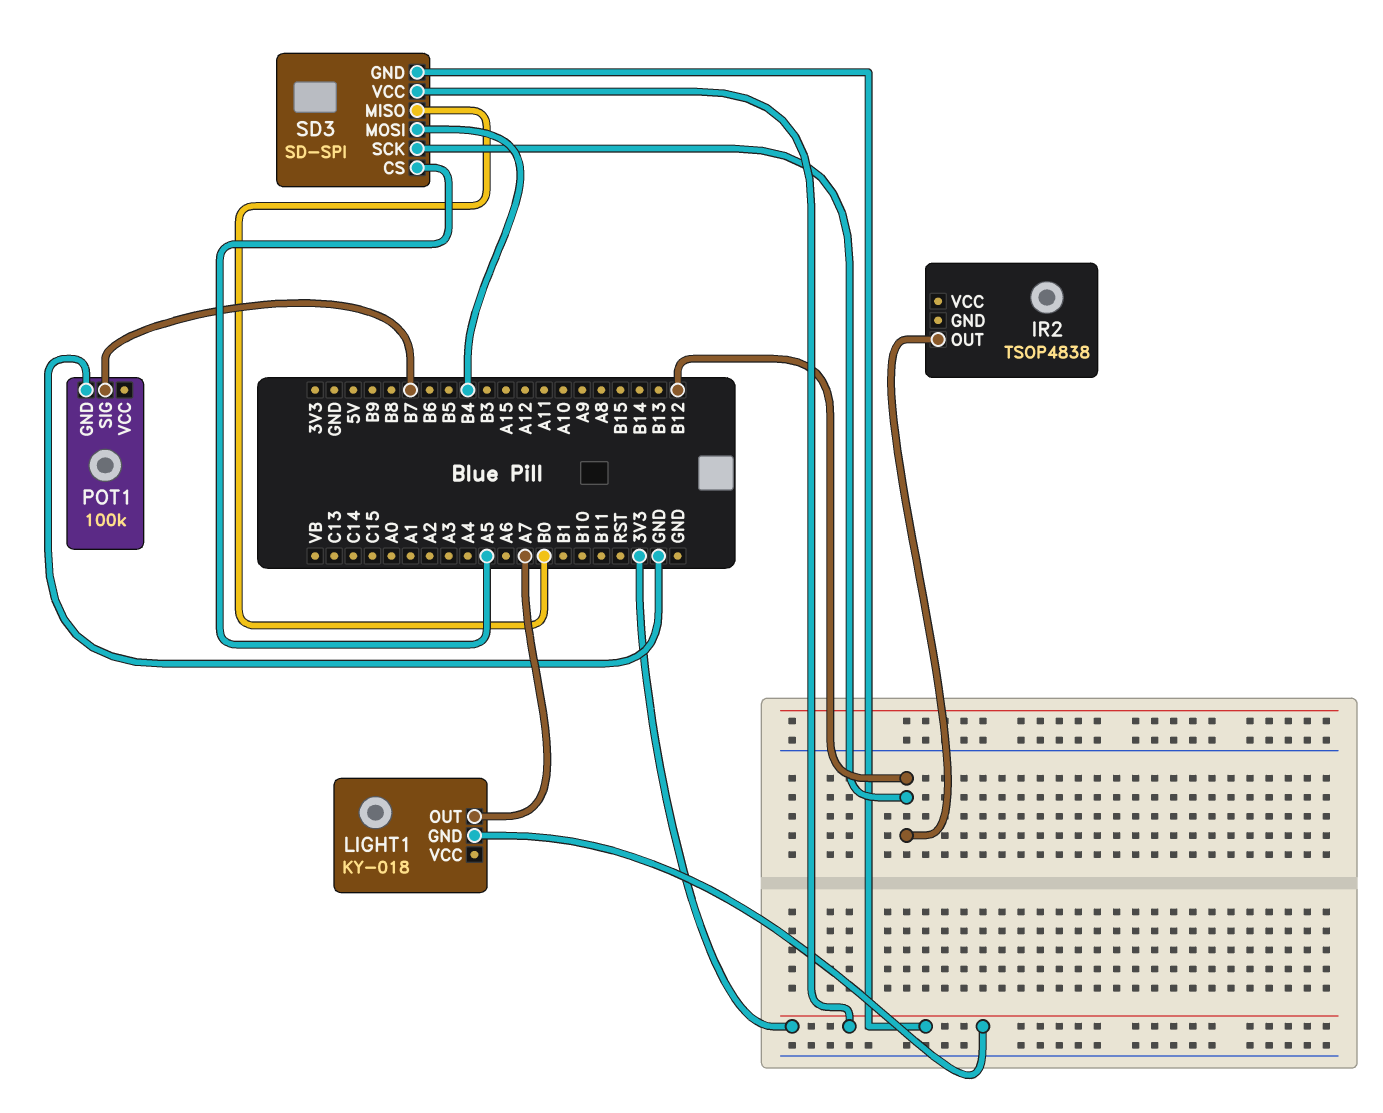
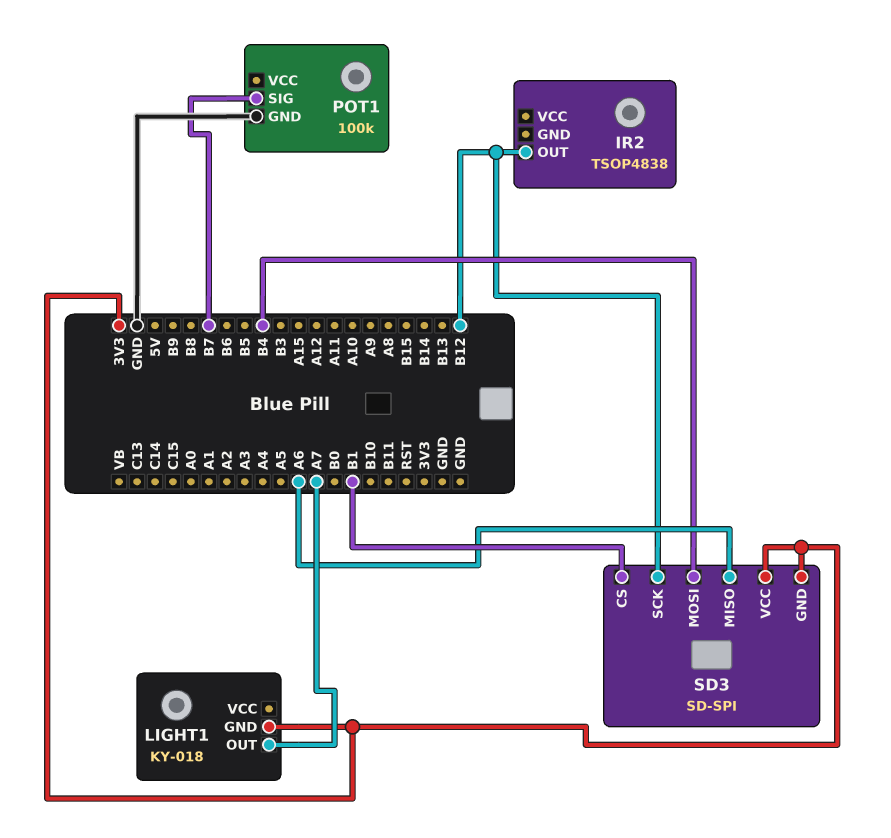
SD3 pin CS: A5 -> B1
SD3 pin MISO: B0 -> A6

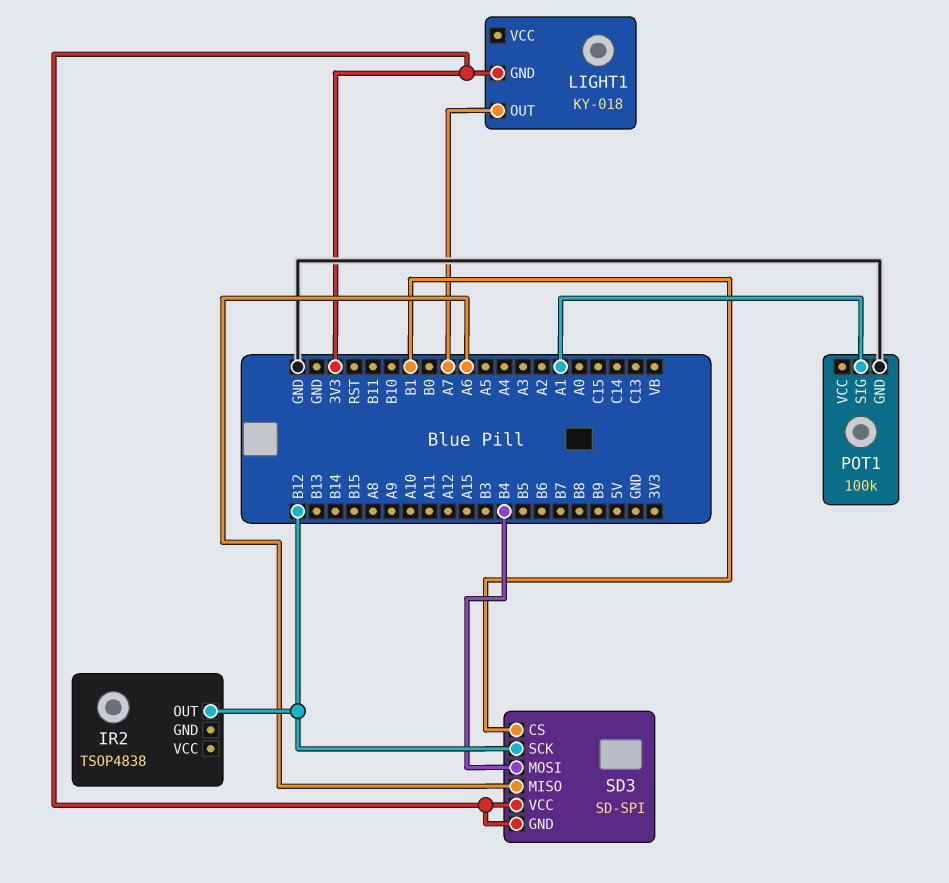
POT1 pin SIG: B7 -> A1

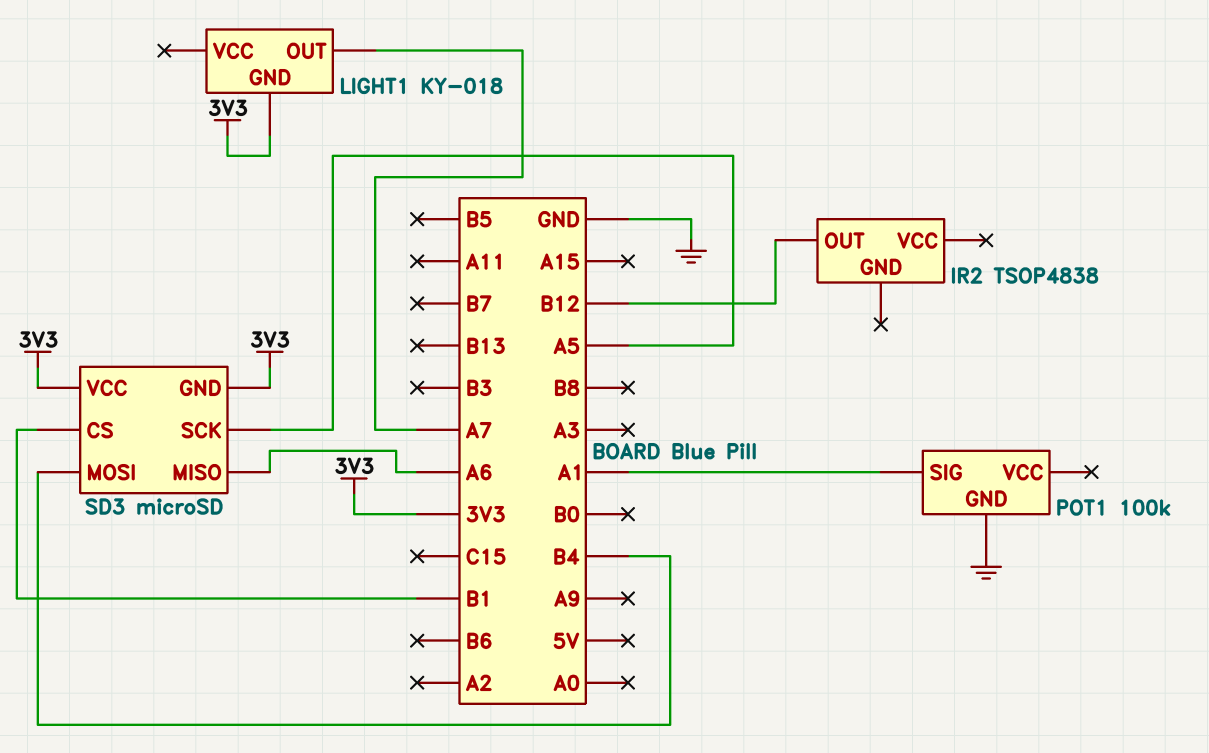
SD3: SD-SPI -> microSD
SD3 pin SCK: B12 -> A5

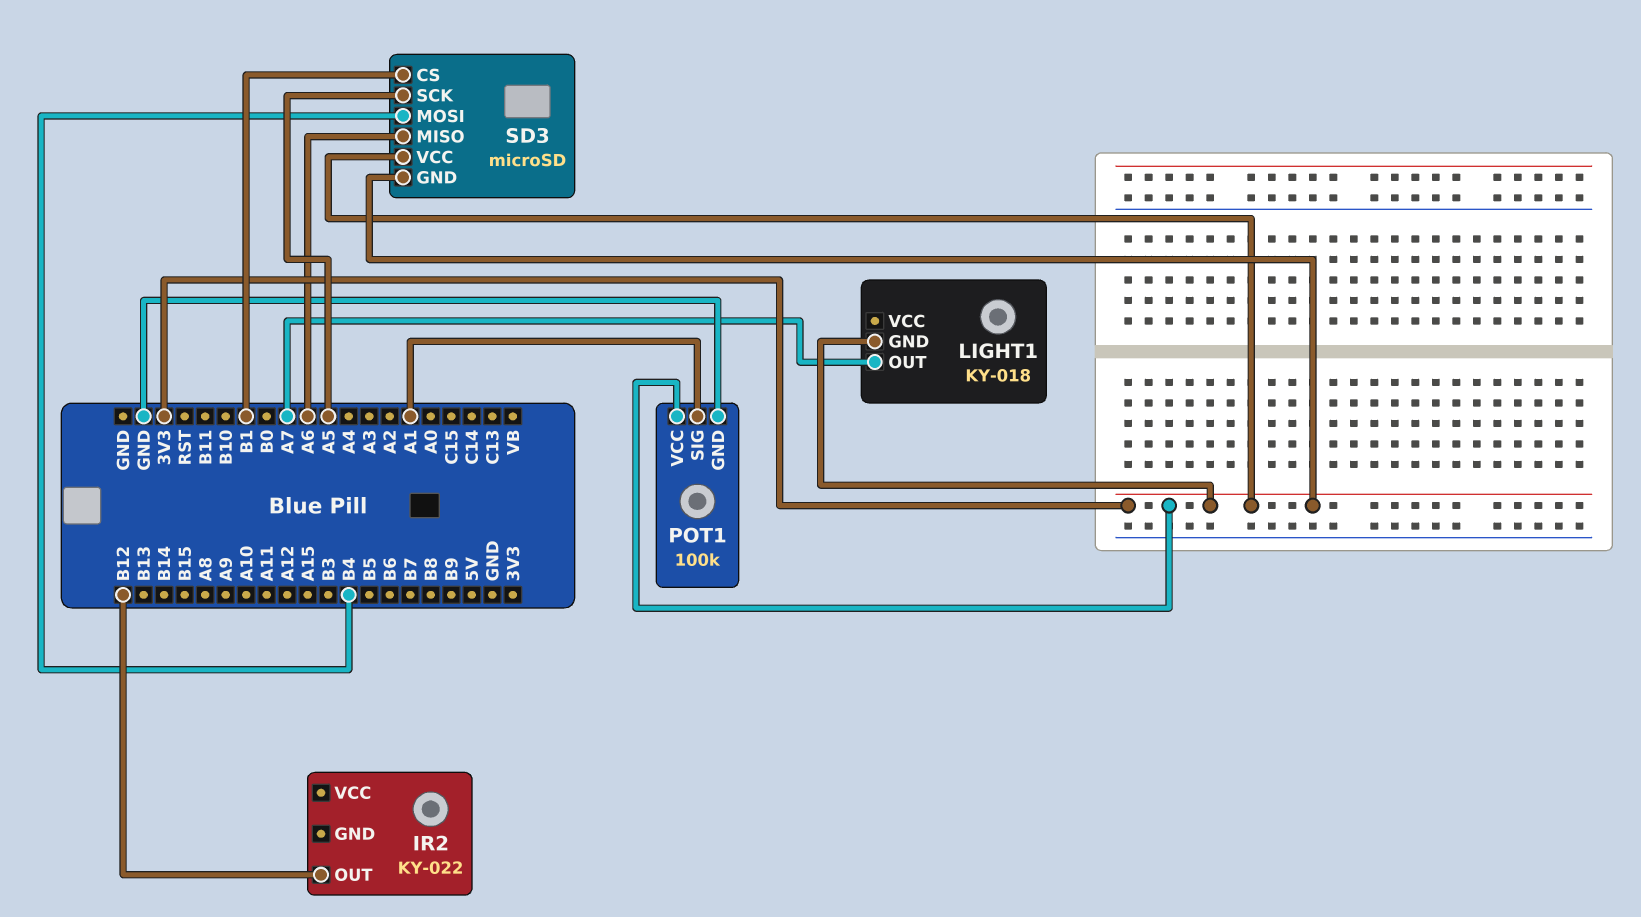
IR2: TSOP4838 -> KY-022
POT1 pin VCC: none -> 3V3

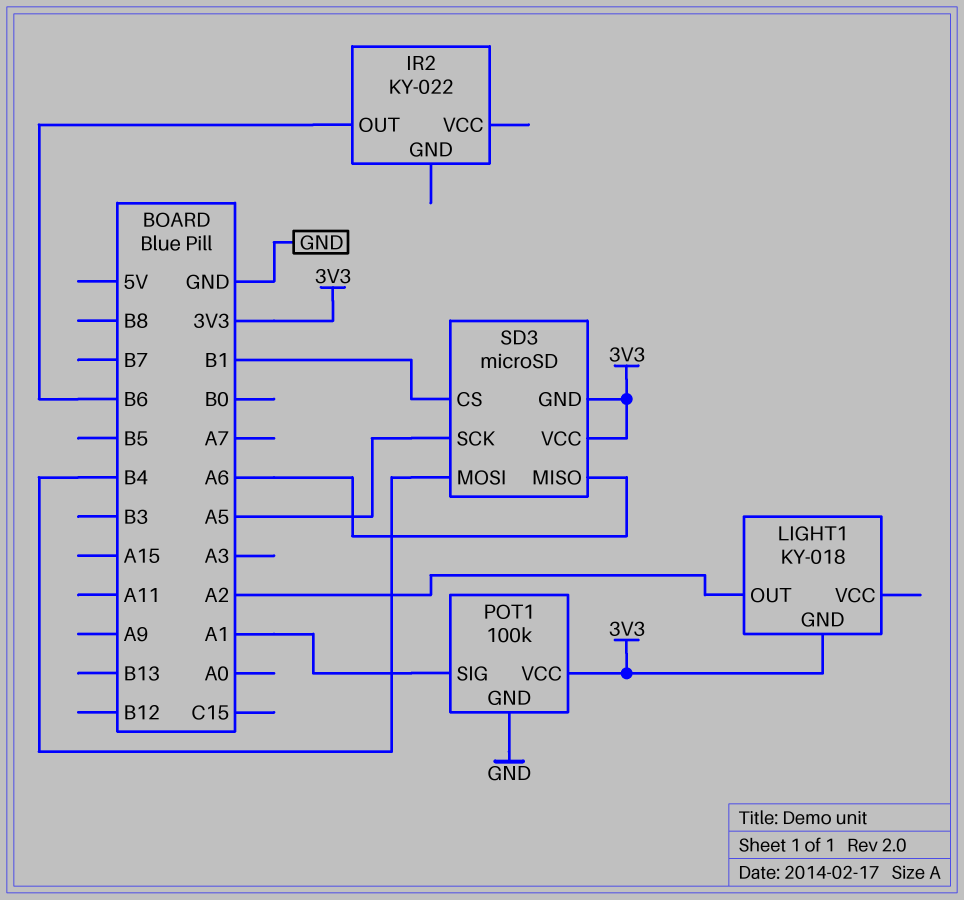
IR2 pin OUT: B12 -> B6
LIGHT1 pin OUT: A7 -> A2

